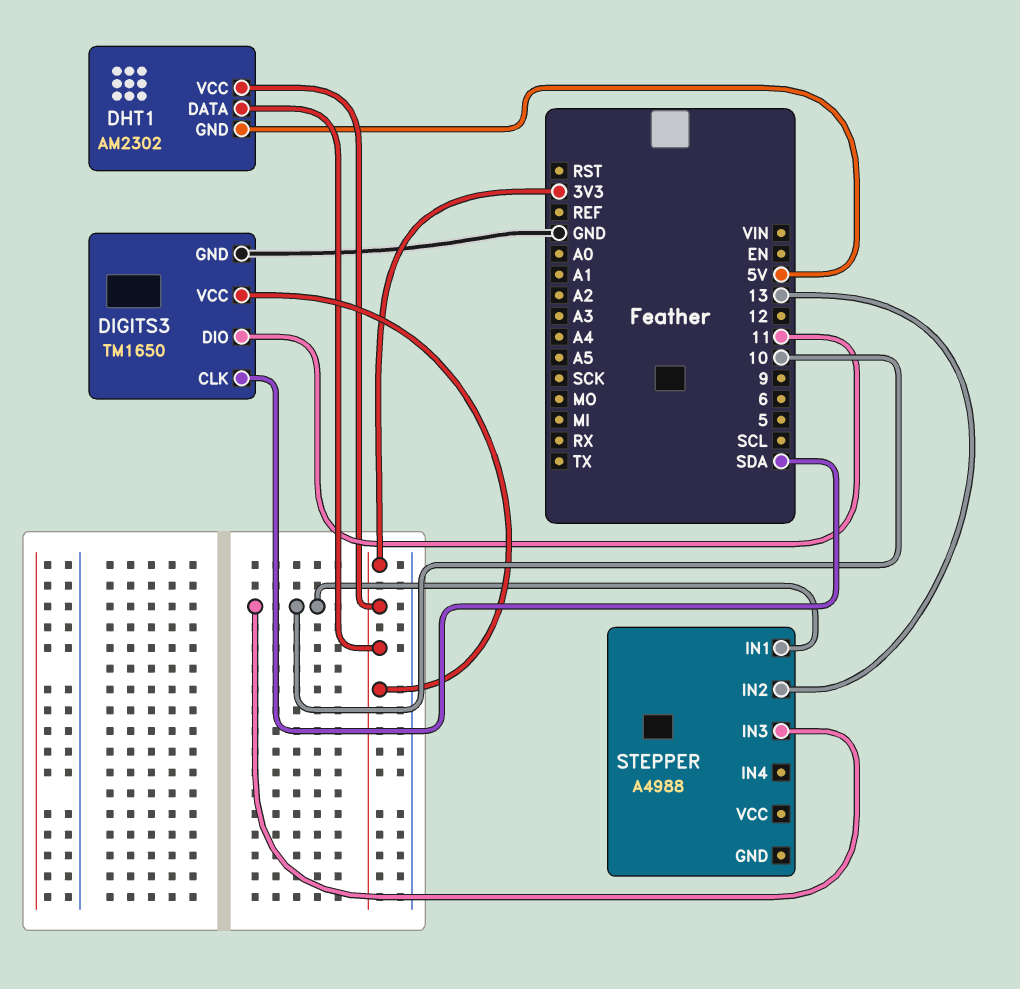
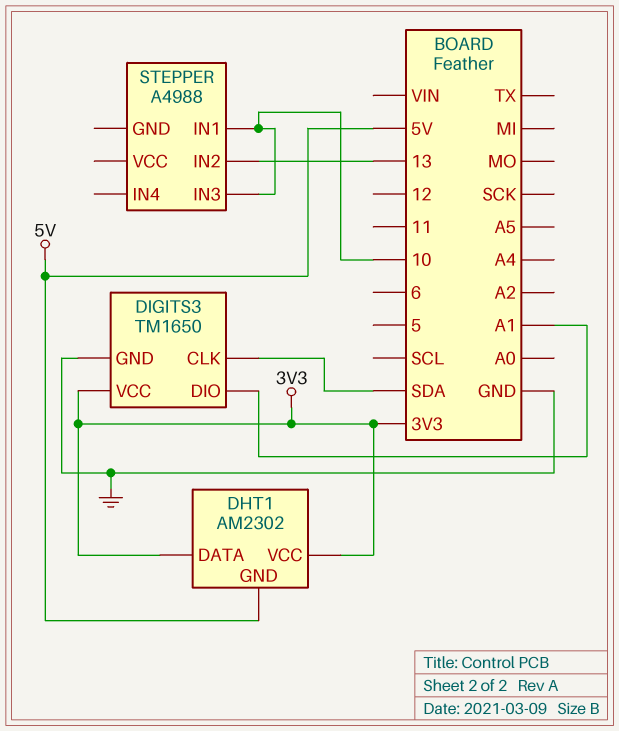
DIGITS3 pin DIO: 11 -> A1

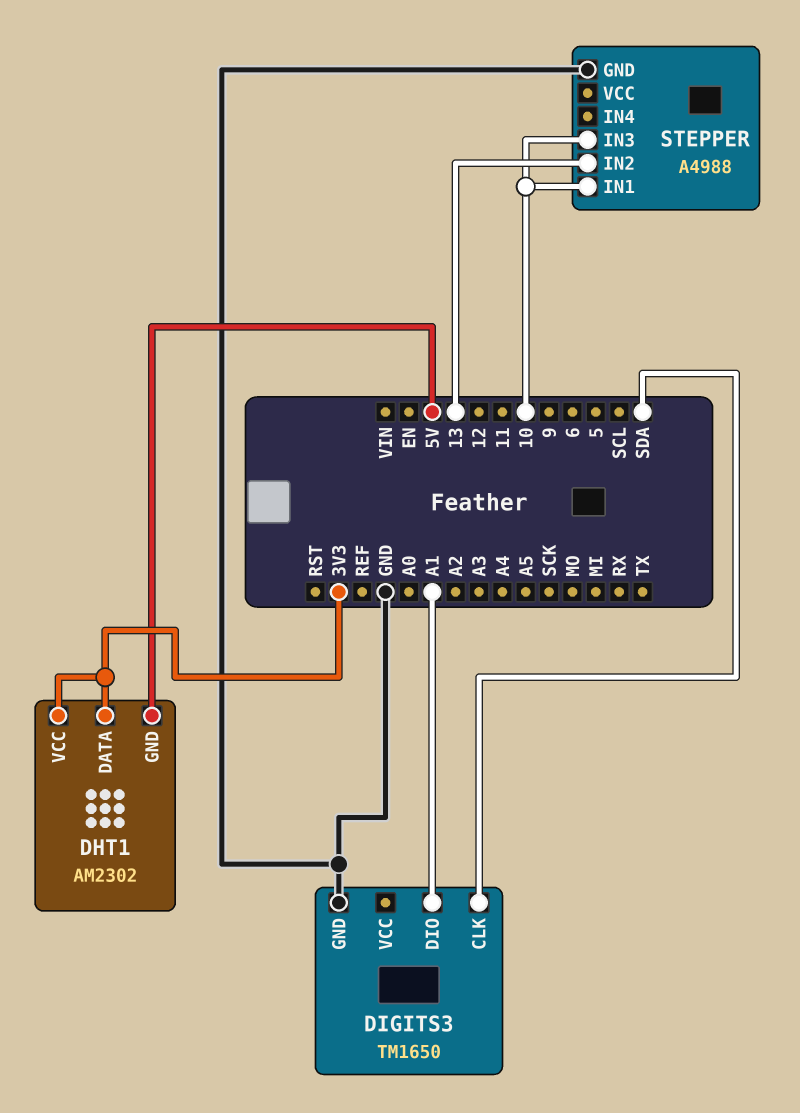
DIGITS3 pin VCC: 3V3 -> none
STEPPER pin GND: none -> GND

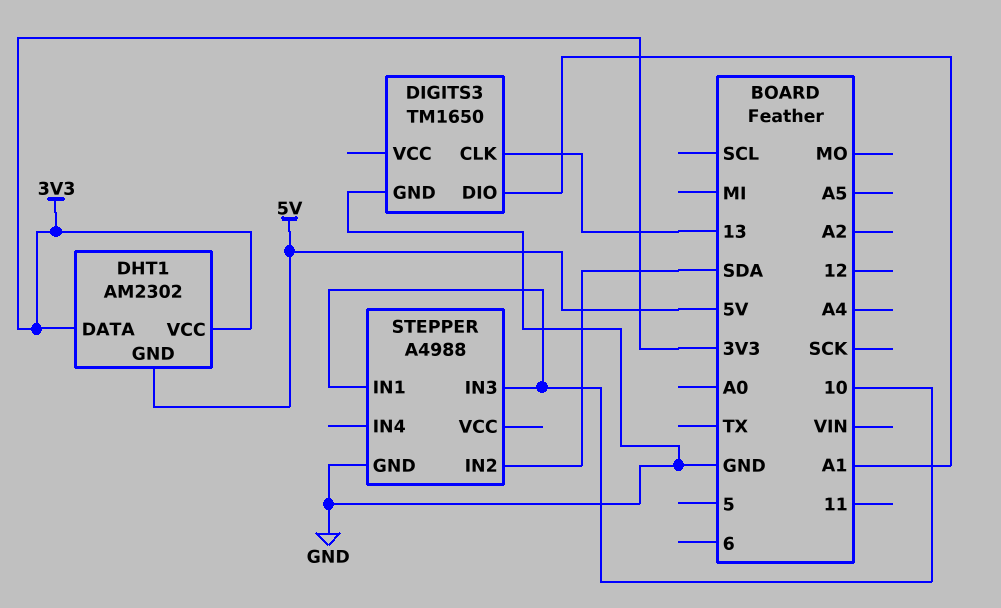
DIGITS3 pin CLK: SDA -> 13
STEPPER pin IN2: 13 -> SDA

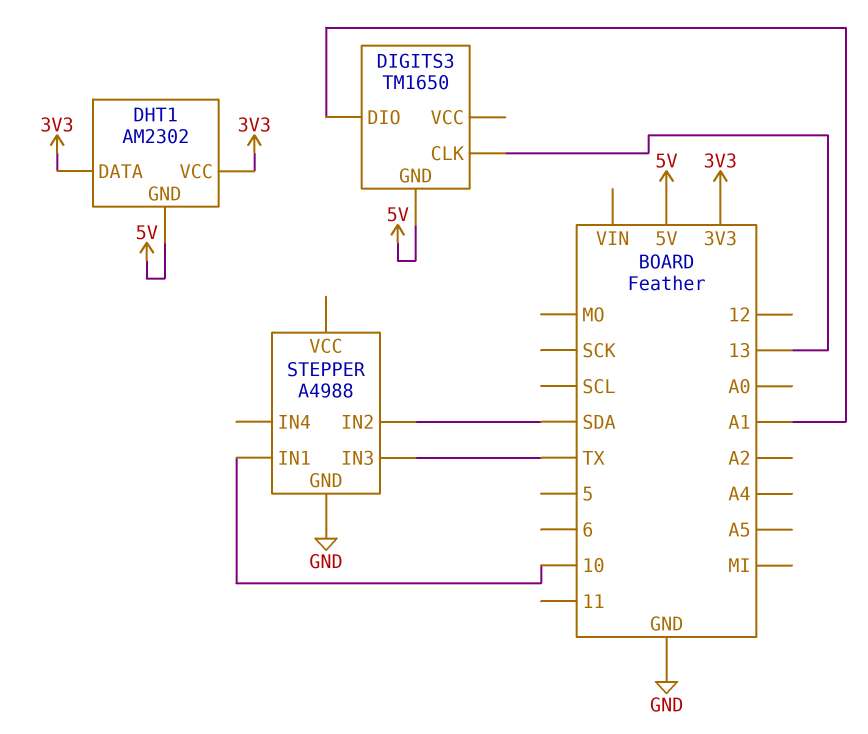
DIGITS3 pin GND: GND -> 5V
STEPPER pin IN3: 10 -> TX

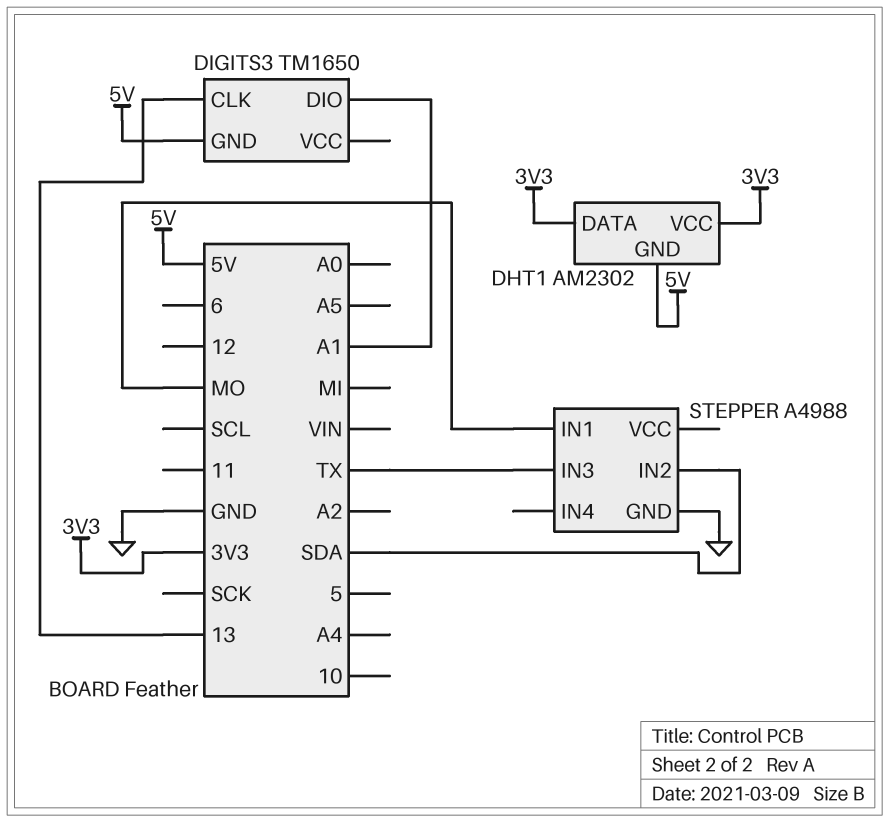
STEPPER pin IN1: 10 -> MO

